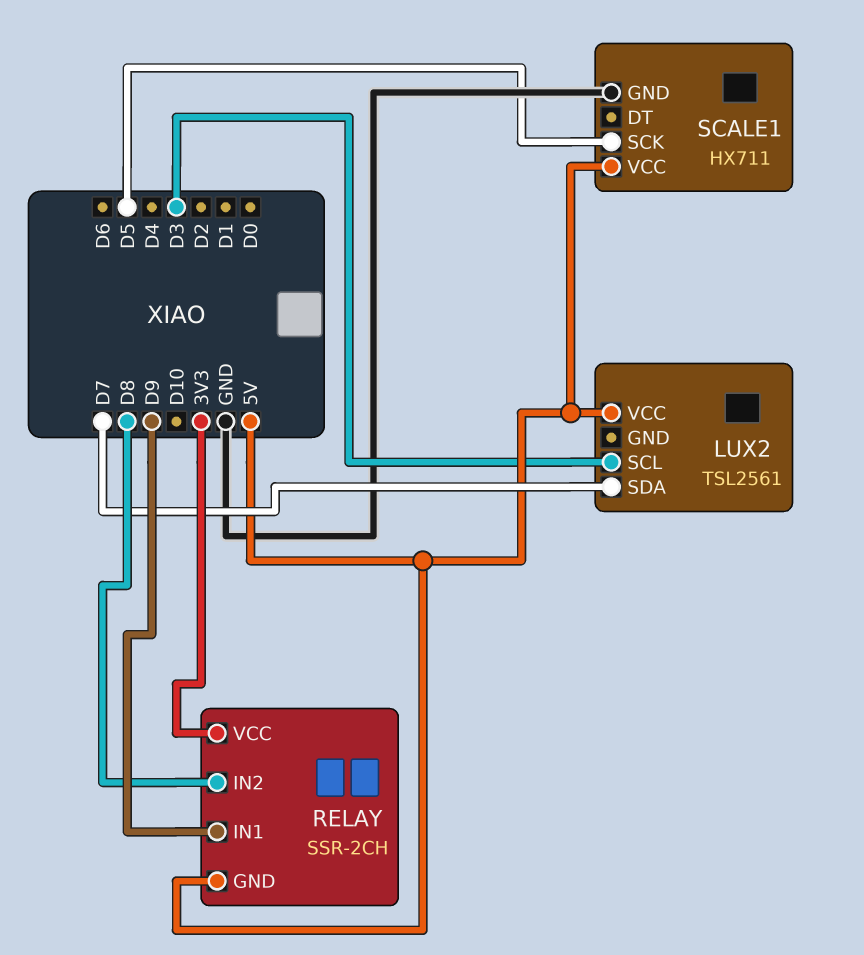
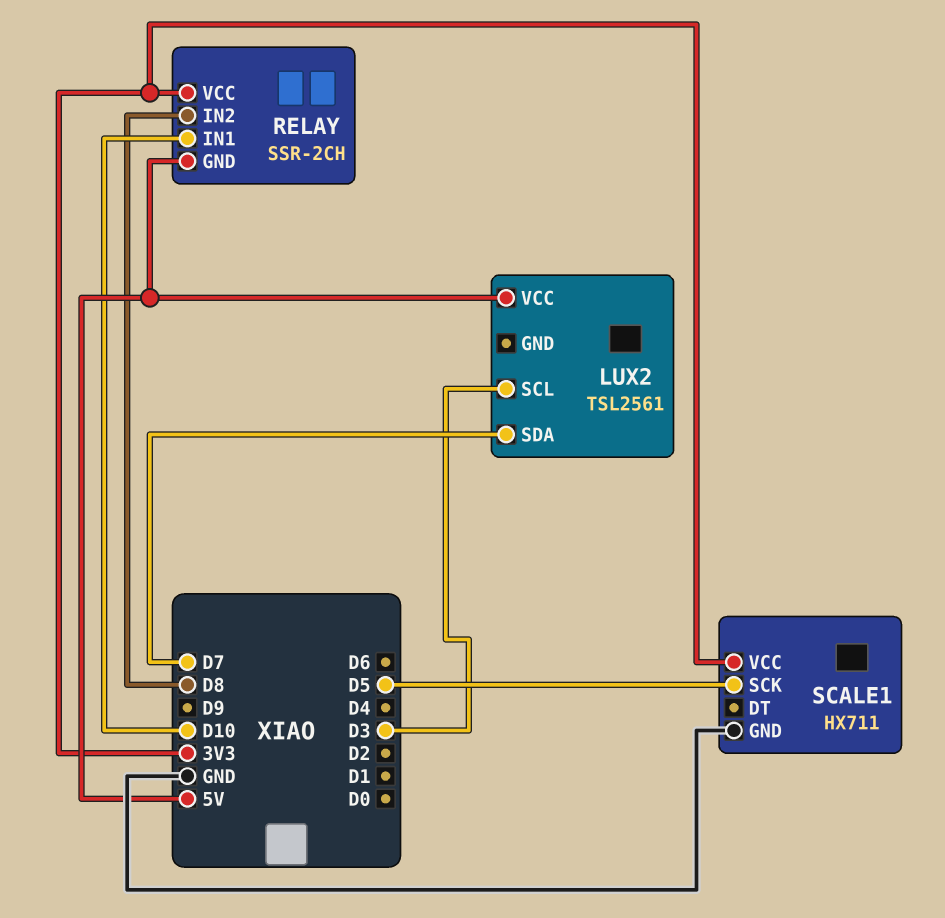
RELAY pin IN1: D9 -> D10
SCALE1 pin VCC: 5V -> 3V3

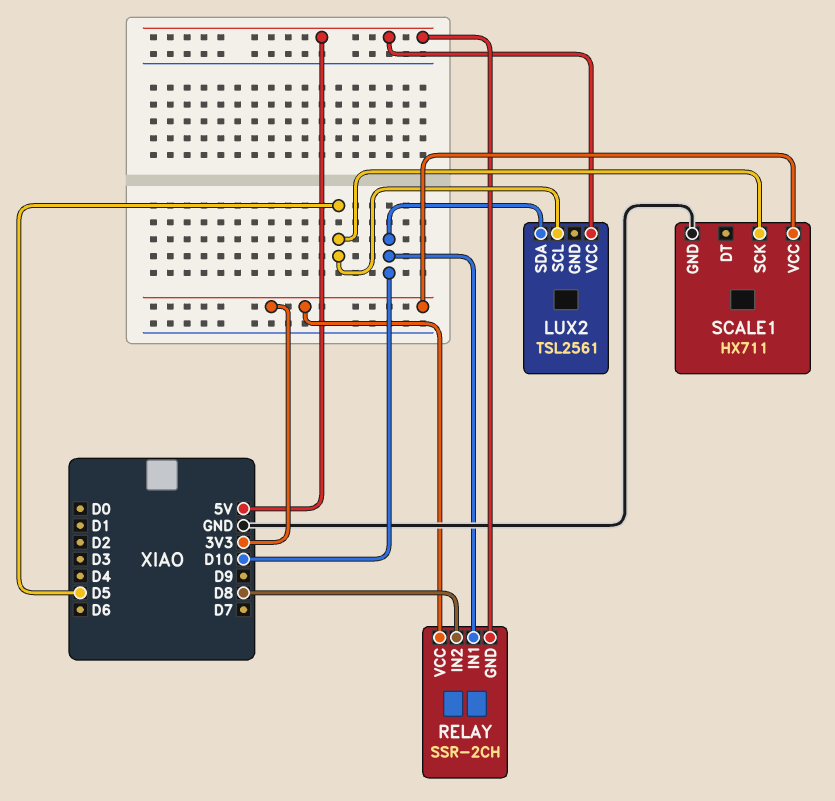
LUX2 pin SCL: D3 -> D5
LUX2 pin SDA: D7 -> D10

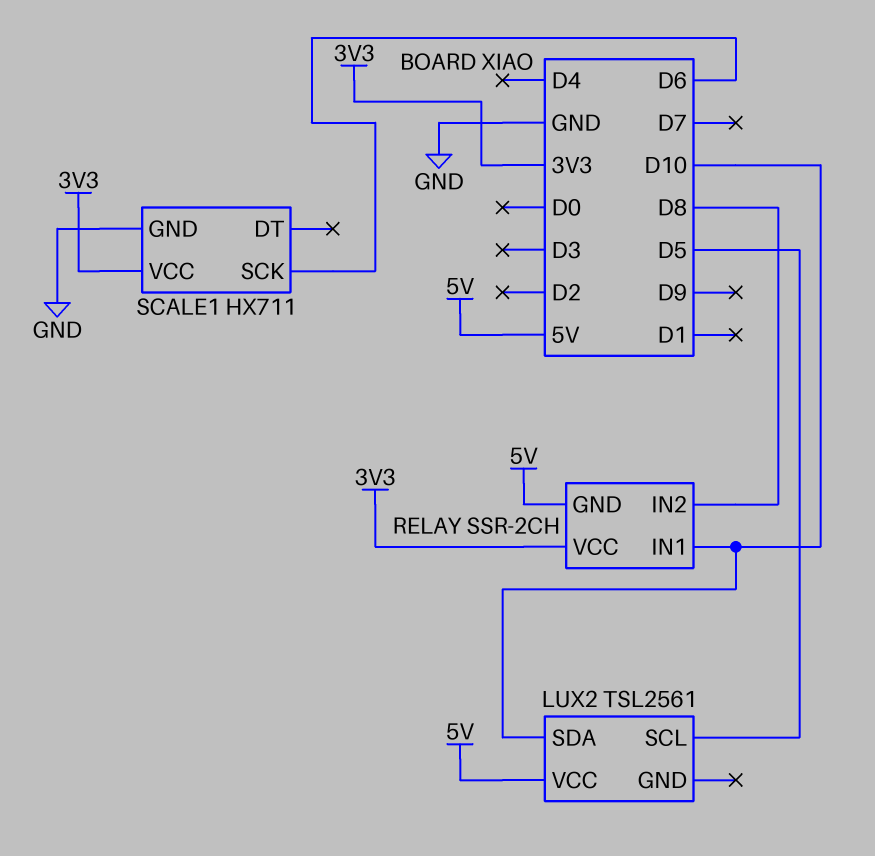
SCALE1 pin SCK: D5 -> D6

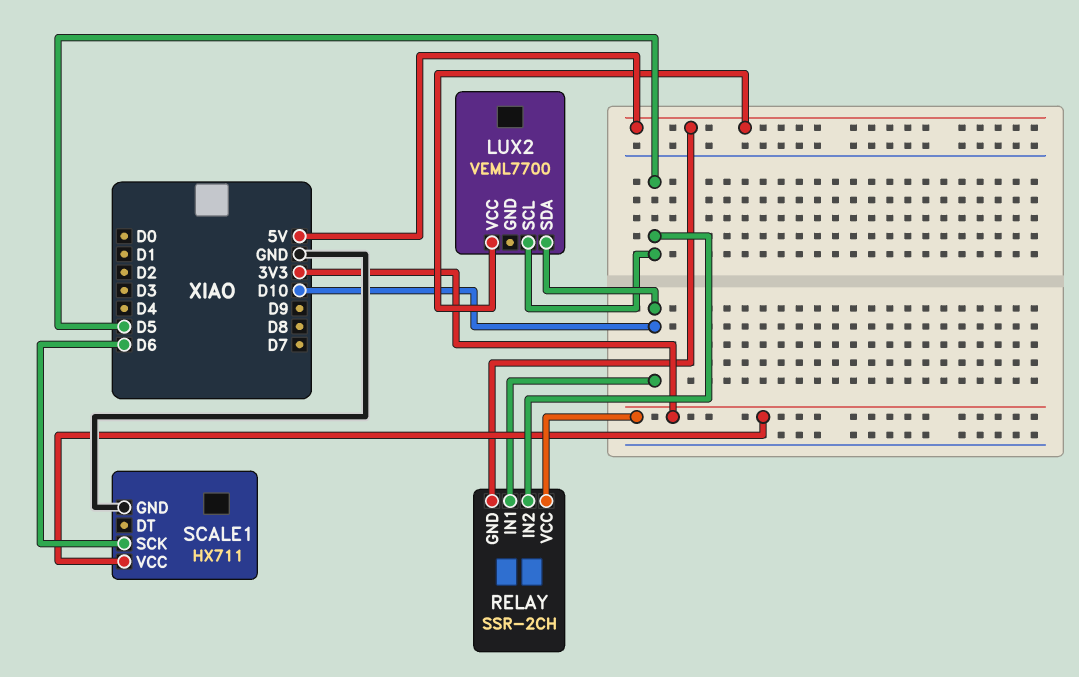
LUX2: TSL2561 -> VEML7700
RELAY pin IN2: D8 -> D5

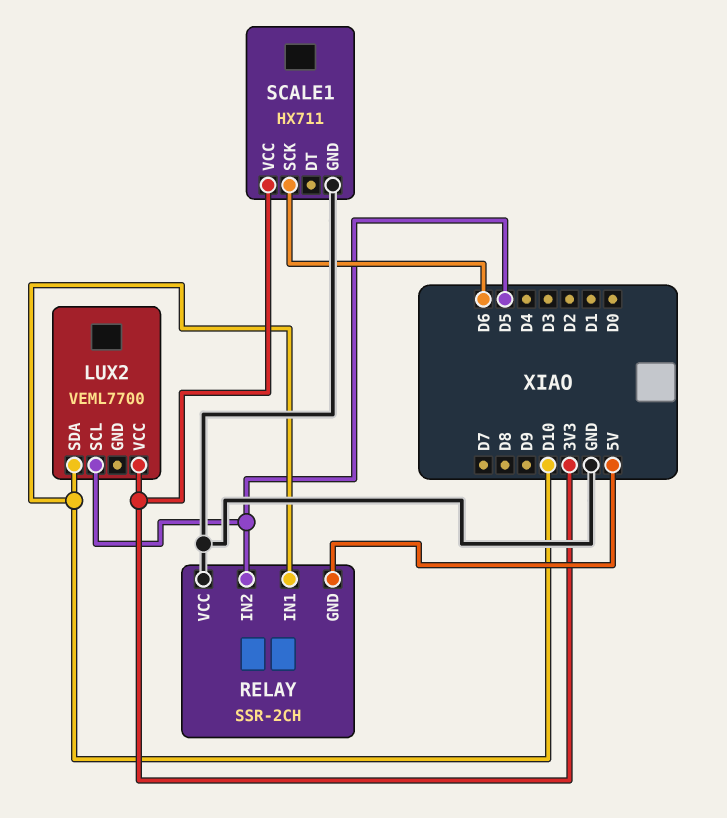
LUX2 pin VCC: 5V -> 3V3
RELAY pin VCC: 3V3 -> GND

